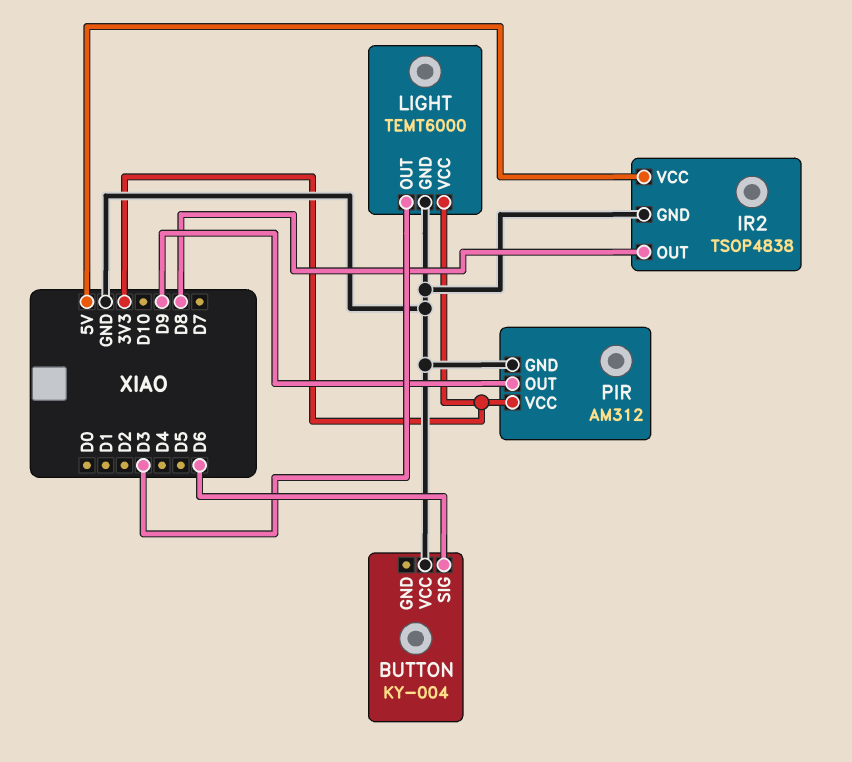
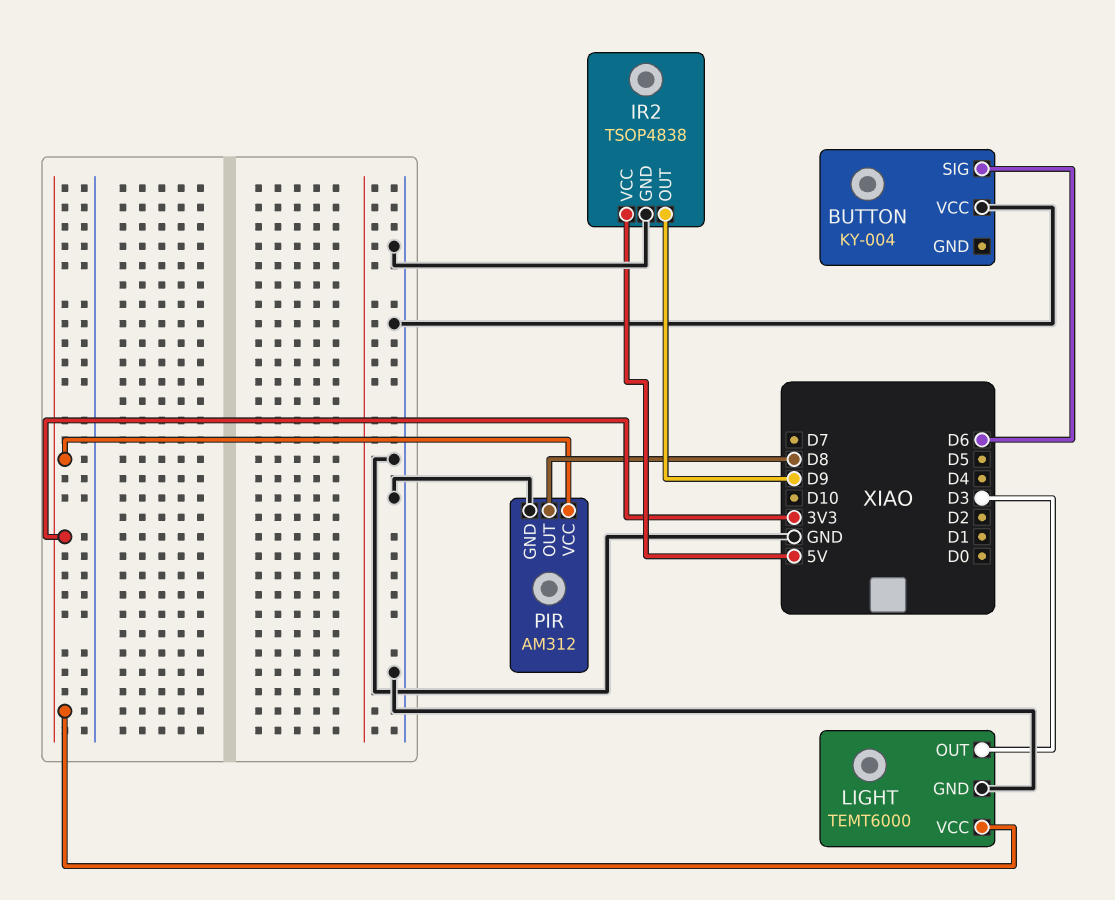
IR2 pin OUT: D8 -> D9
PIR pin OUT: D9 -> D8

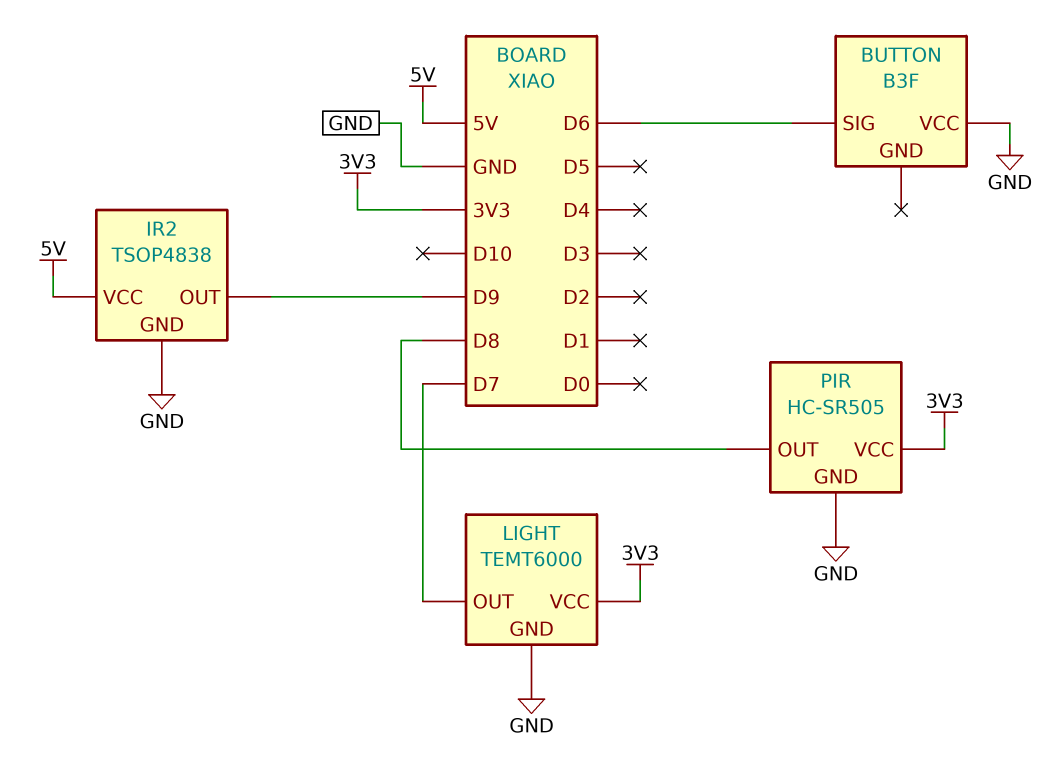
BUTTON: KY-004 -> B3F
LIGHT pin OUT: D3 -> D7
PIR: AM312 -> HC-SR505

